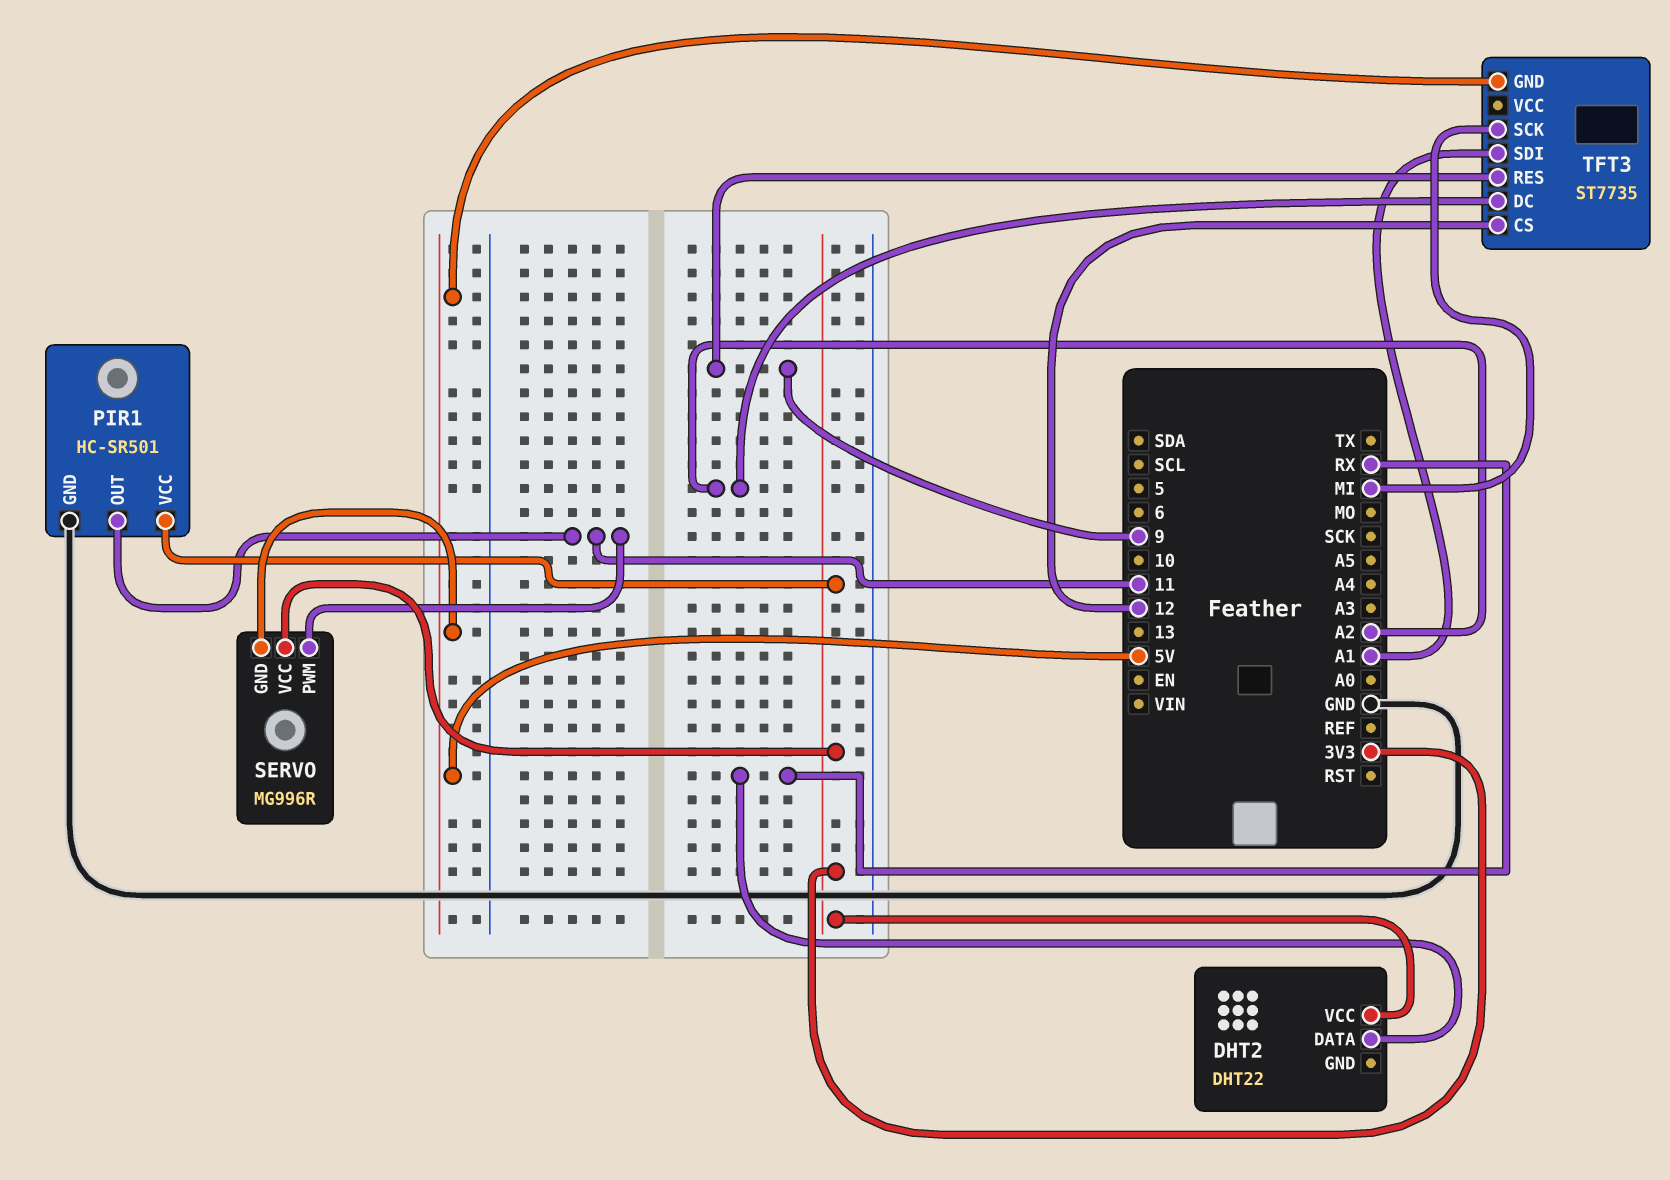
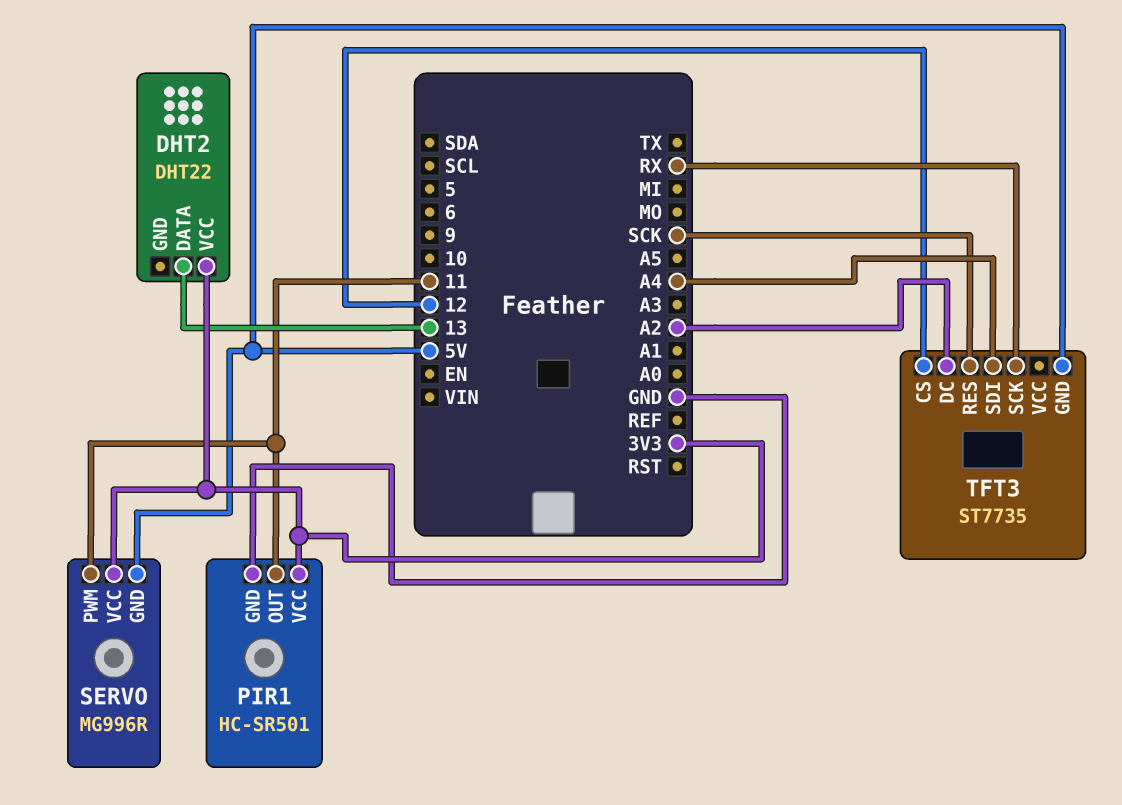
DHT2 pin DATA: RX -> 13
TFT3 pin RES: 9 -> SCK
TFT3 pin SCK: MI -> RX
TFT3 pin SDI: A1 -> A4

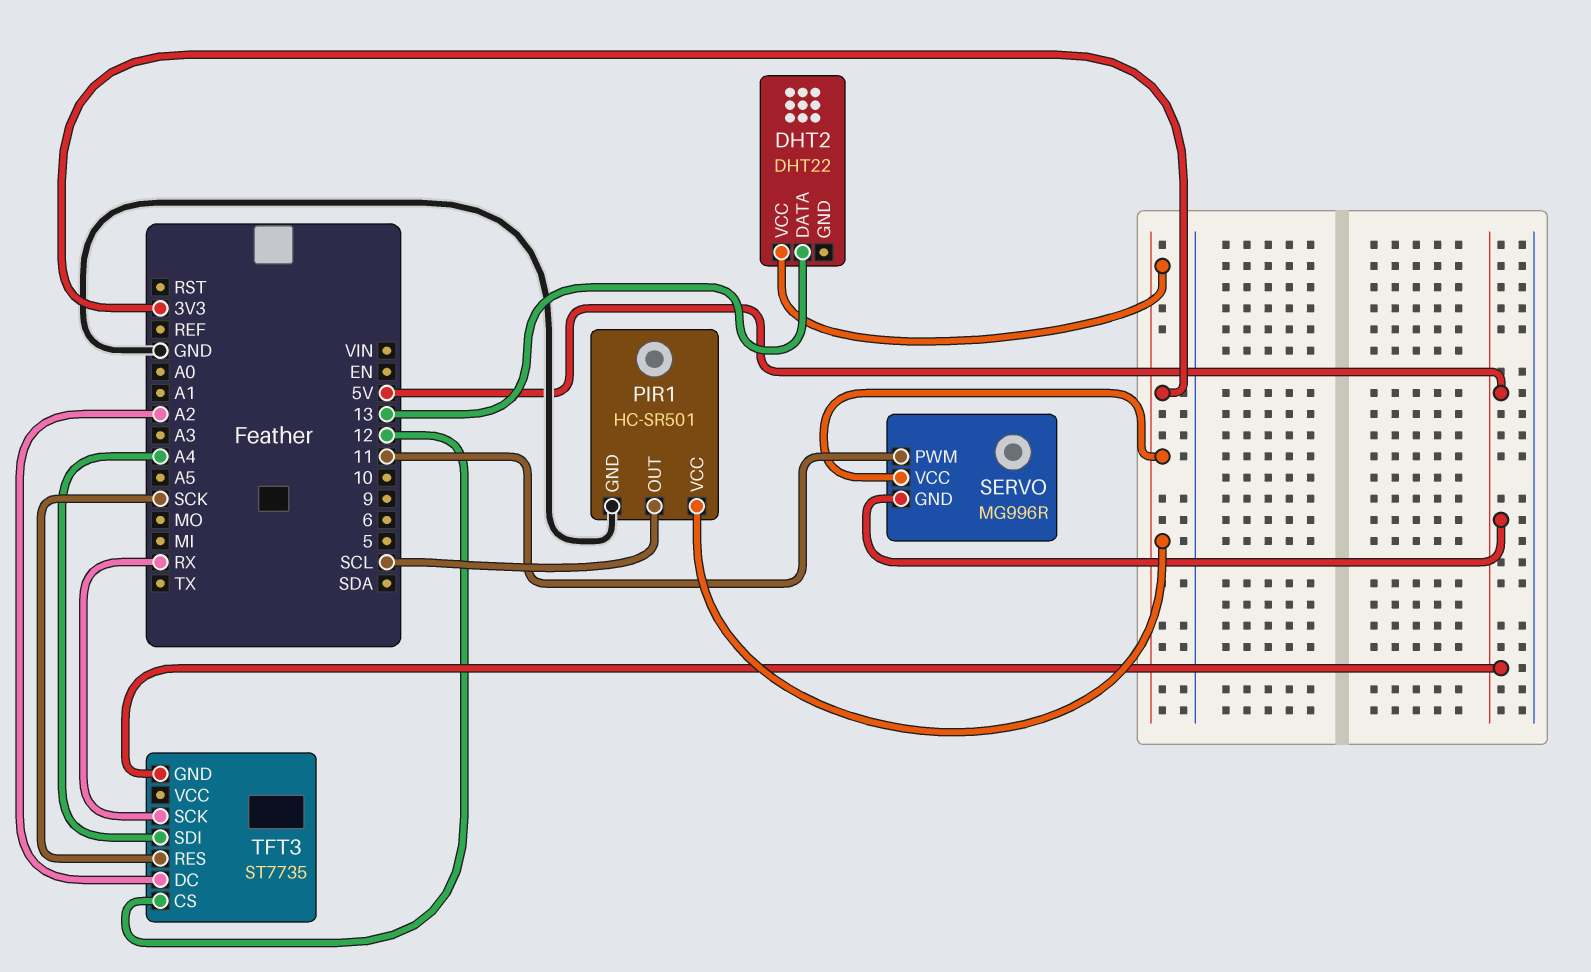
PIR1 pin OUT: 11 -> SCL

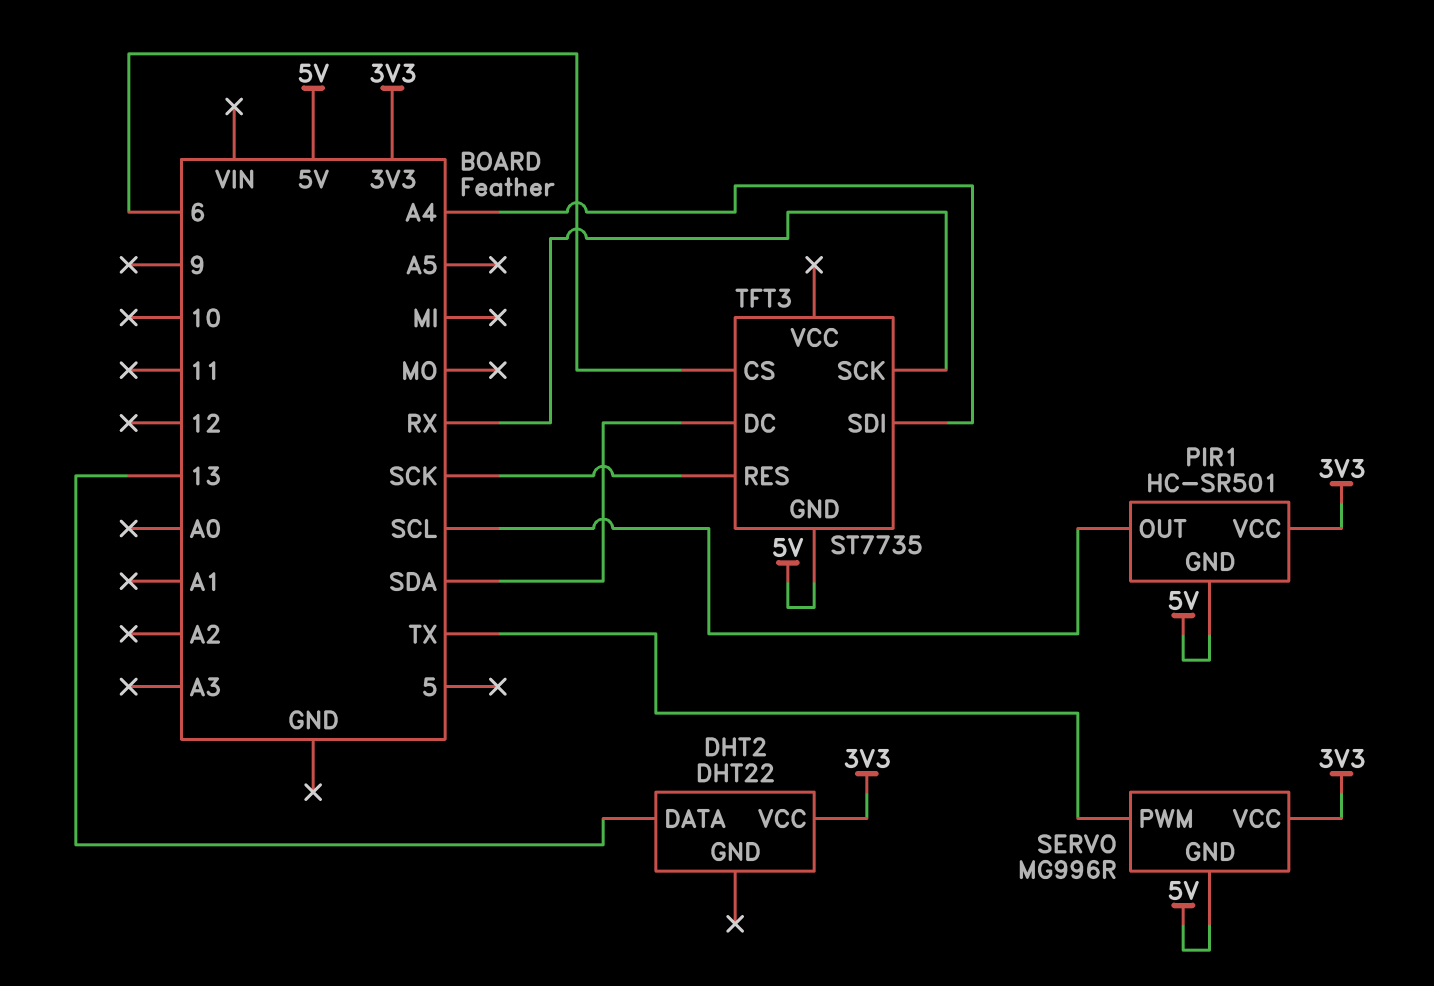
PIR1 pin GND: GND -> 5V
SERVO pin PWM: 11 -> TX
TFT3 pin CS: 12 -> 6
TFT3 pin DC: A2 -> SDA

